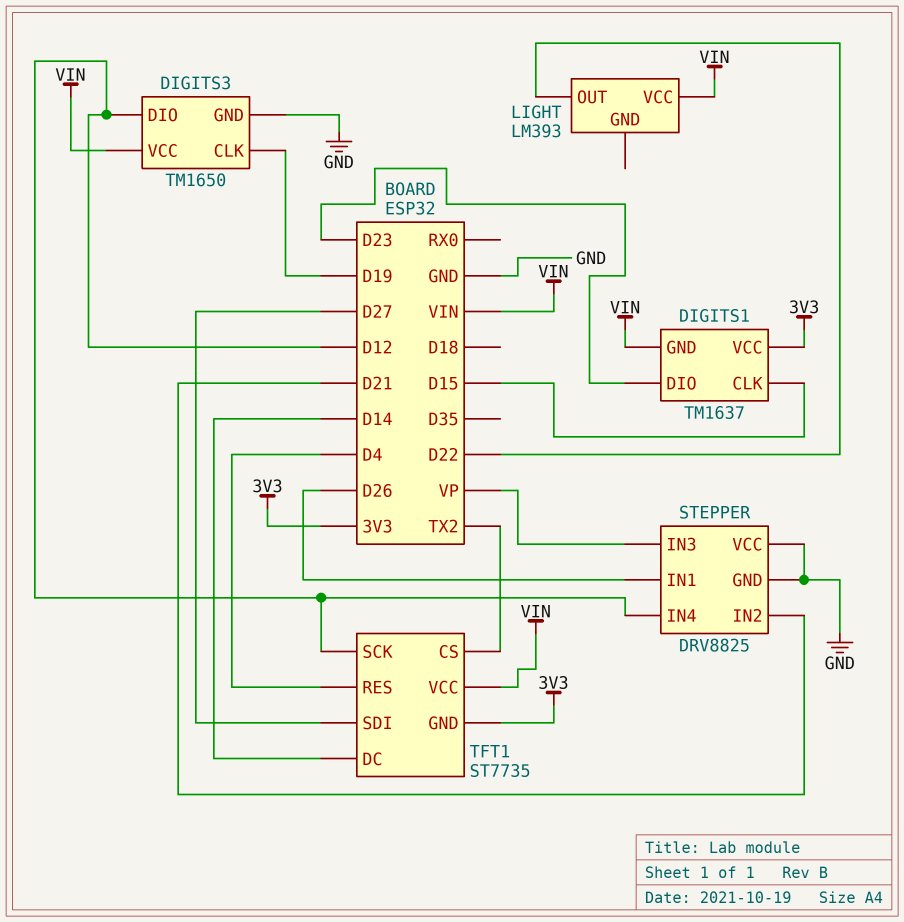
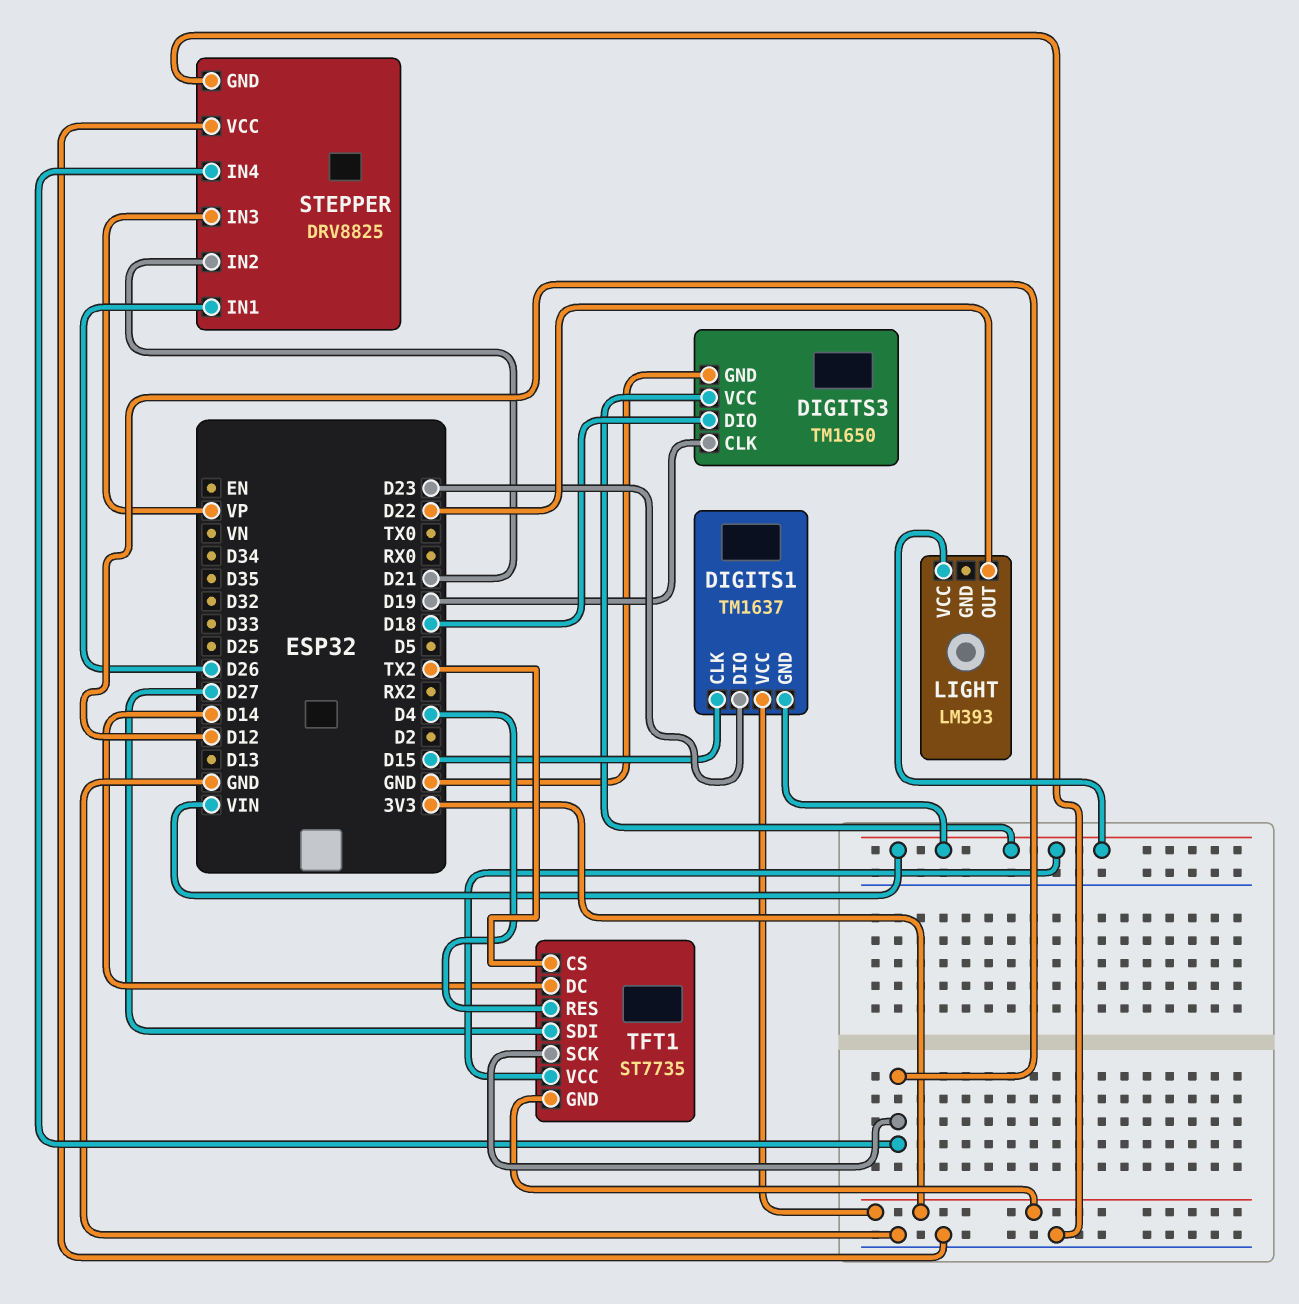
DIGITS3 pin DIO: D12 -> D18

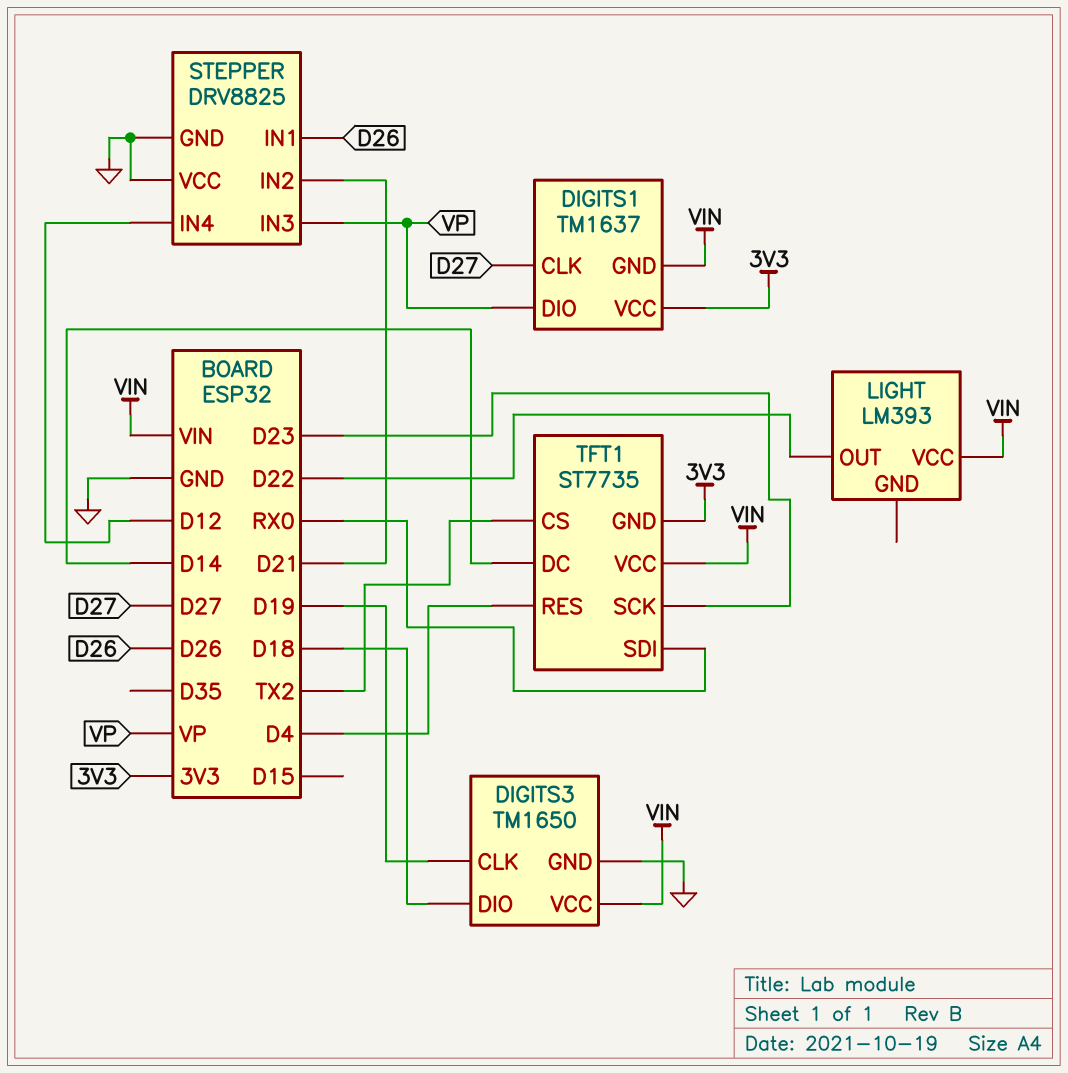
DIGITS1 pin CLK: D15 -> D27
DIGITS1 pin DIO: D23 -> VP
TFT1 pin SCK: D12 -> D23
TFT1 pin SDI: D27 -> RX0

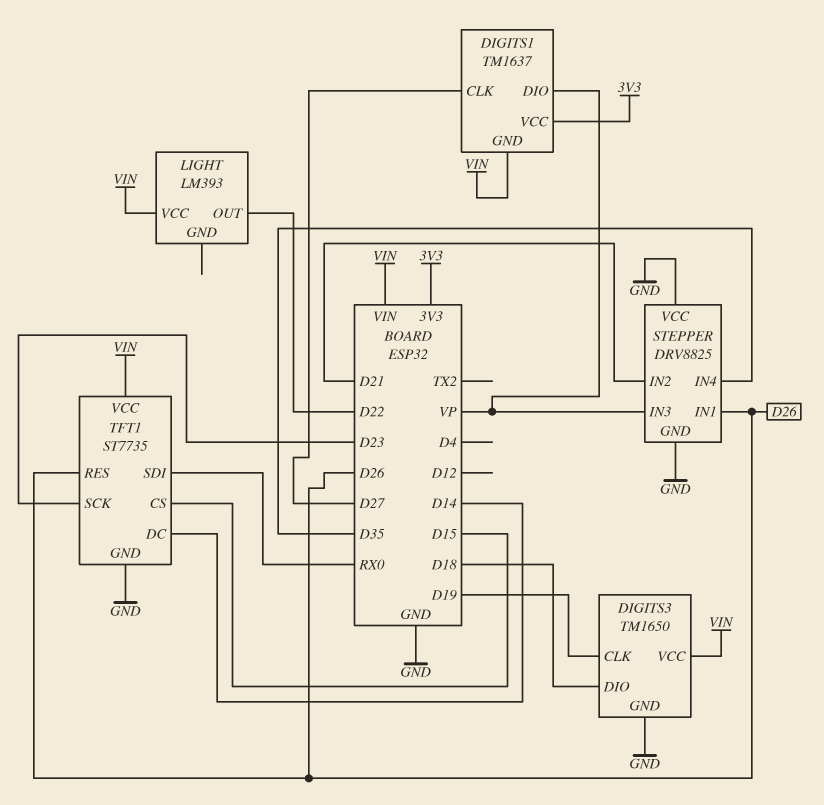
STEPPER pin IN4: D12 -> D35
TFT1 pin CS: TX2 -> D15
TFT1 pin GND: 3V3 -> GND
TFT1 pin RES: D4 -> D26

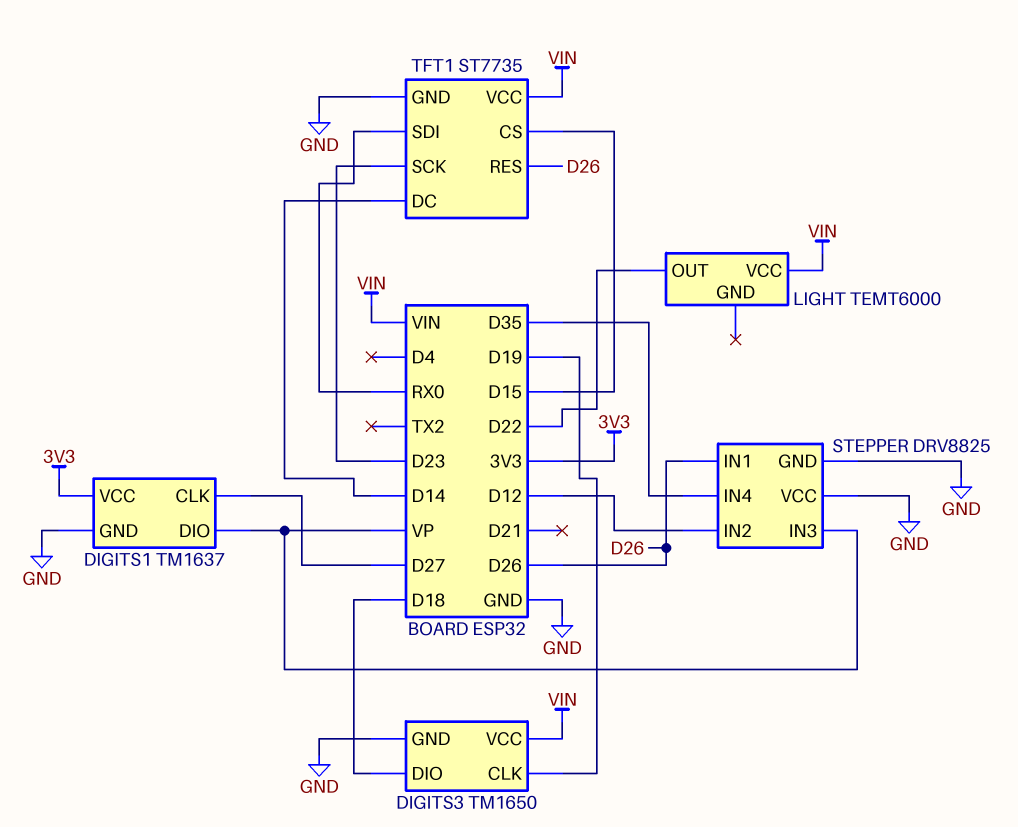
DIGITS1 pin GND: VIN -> GND
LIGHT: LM393 -> TEMT6000
STEPPER pin IN2: D21 -> D12

